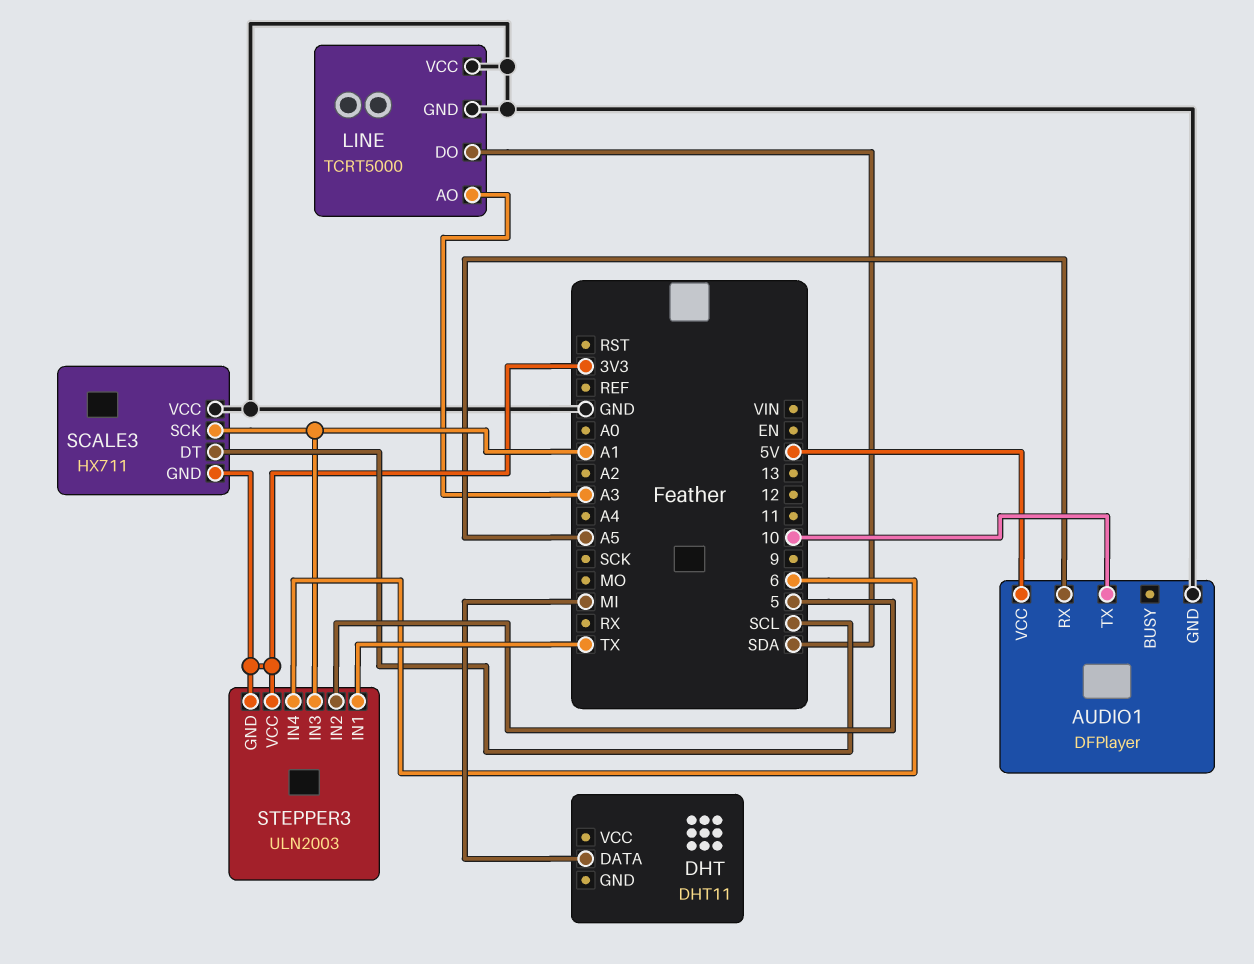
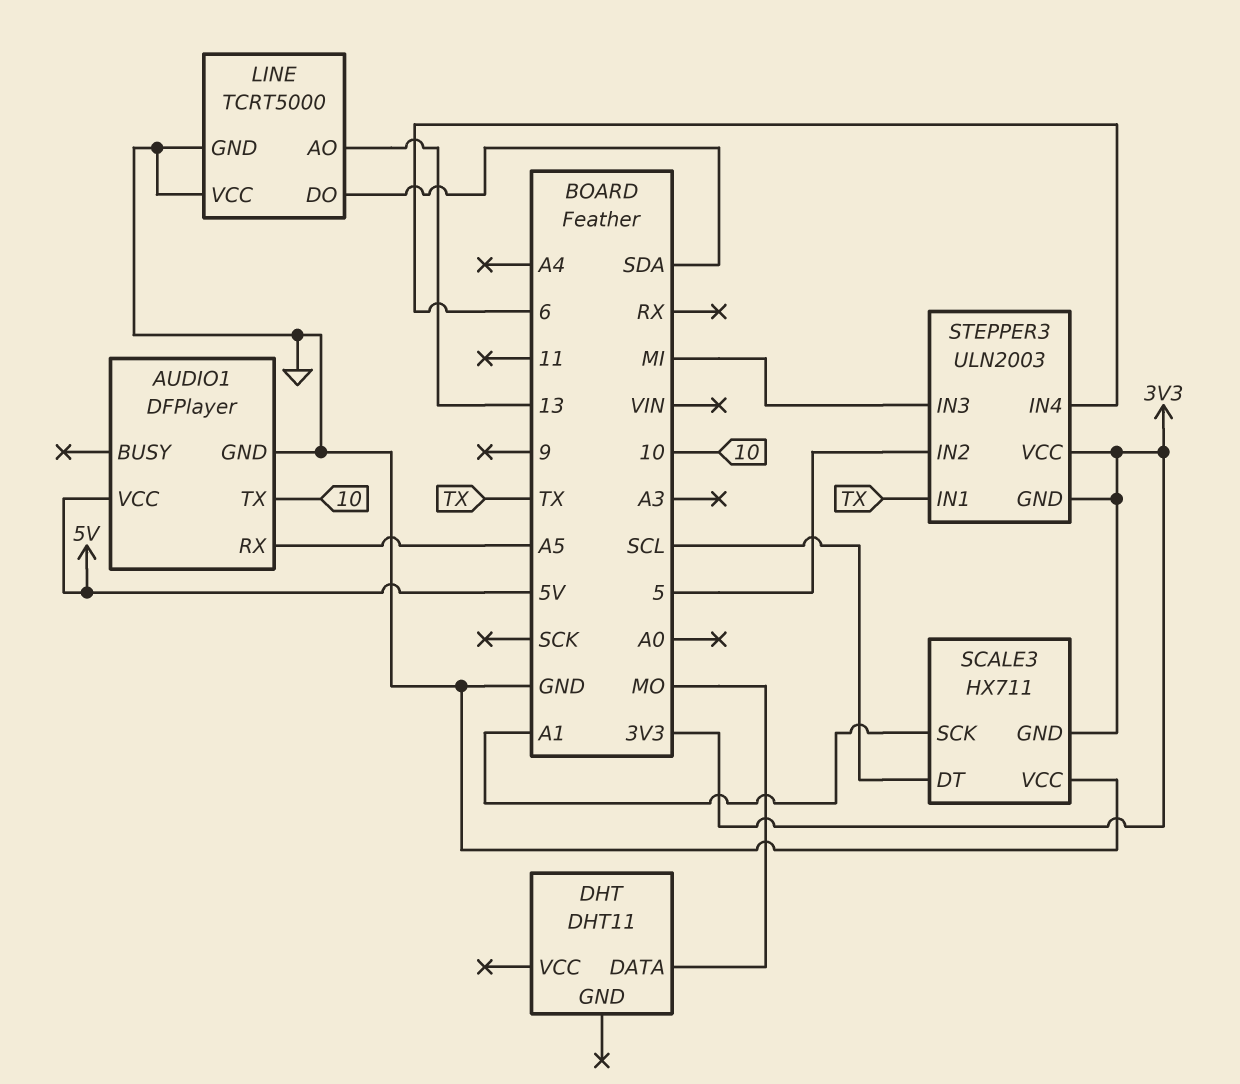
DHT pin DATA: MI -> MO
LINE pin AO: A3 -> 13
STEPPER3 pin IN3: A1 -> MI

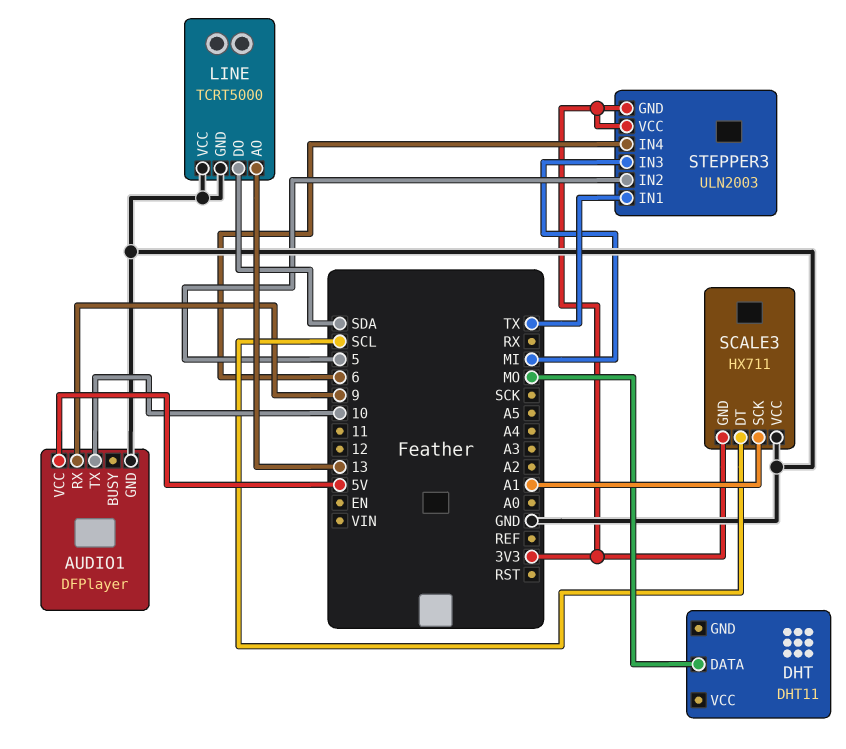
AUDIO1 pin RX: A5 -> 9

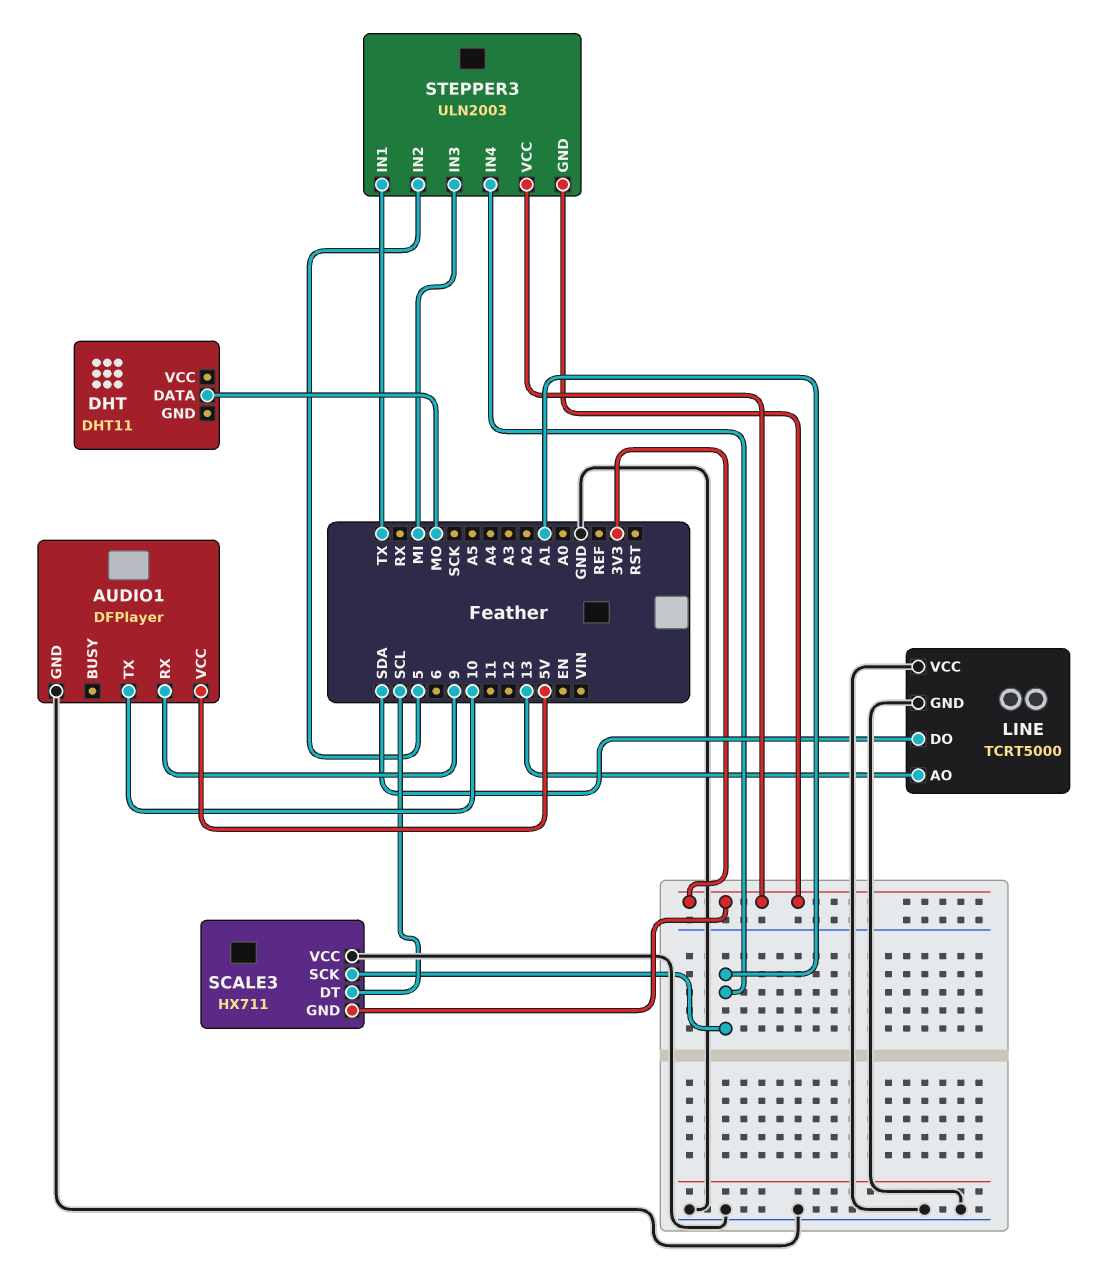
STEPPER3 pin IN4: 6 -> A1

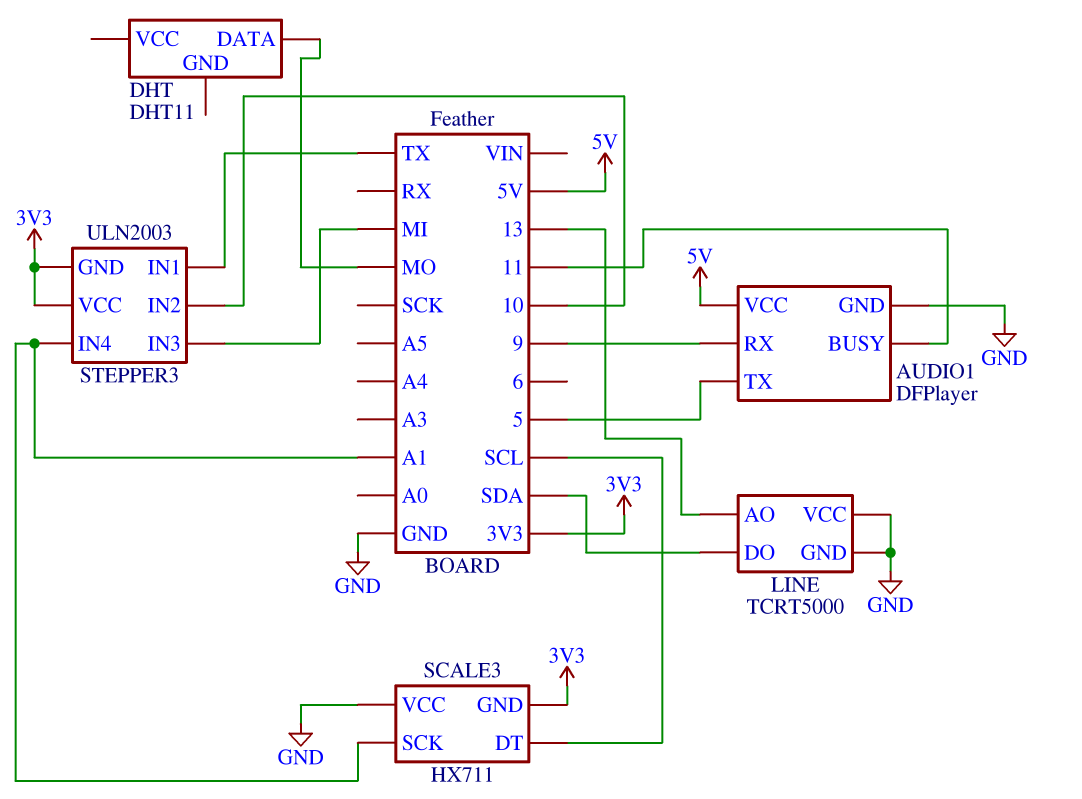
AUDIO1 pin BUSY: none -> 11
AUDIO1 pin TX: 10 -> 5
STEPPER3 pin IN2: 5 -> 10

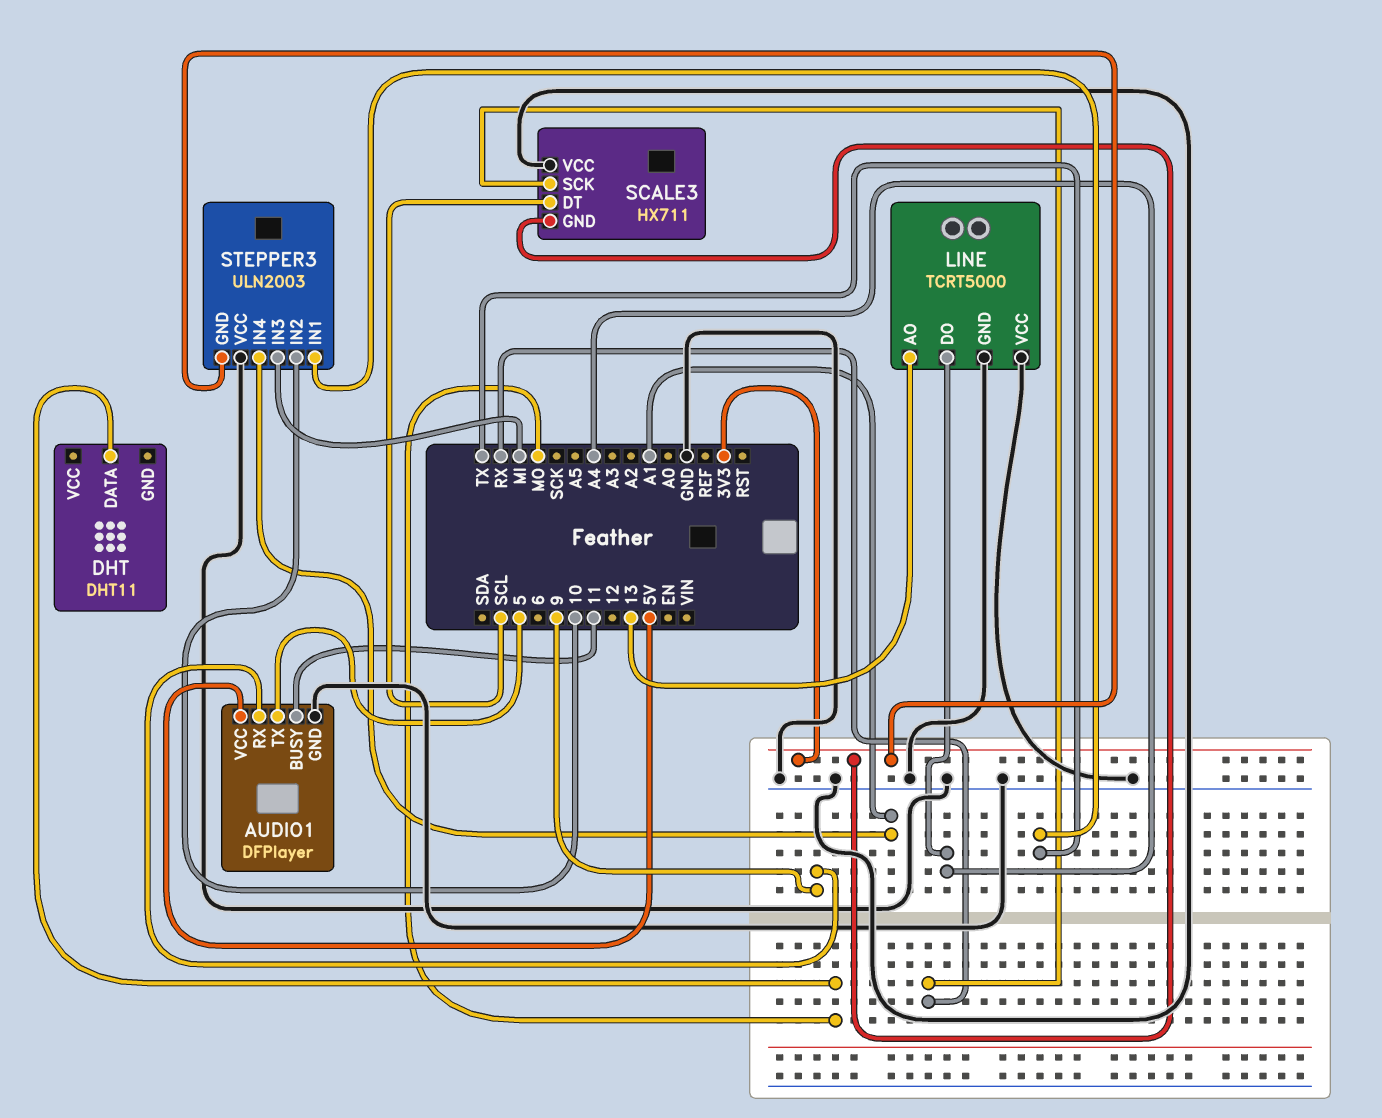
LINE pin DO: SDA -> A4
SCALE3 pin SCK: A1 -> RX
STEPPER3 pin VCC: 3V3 -> GND

